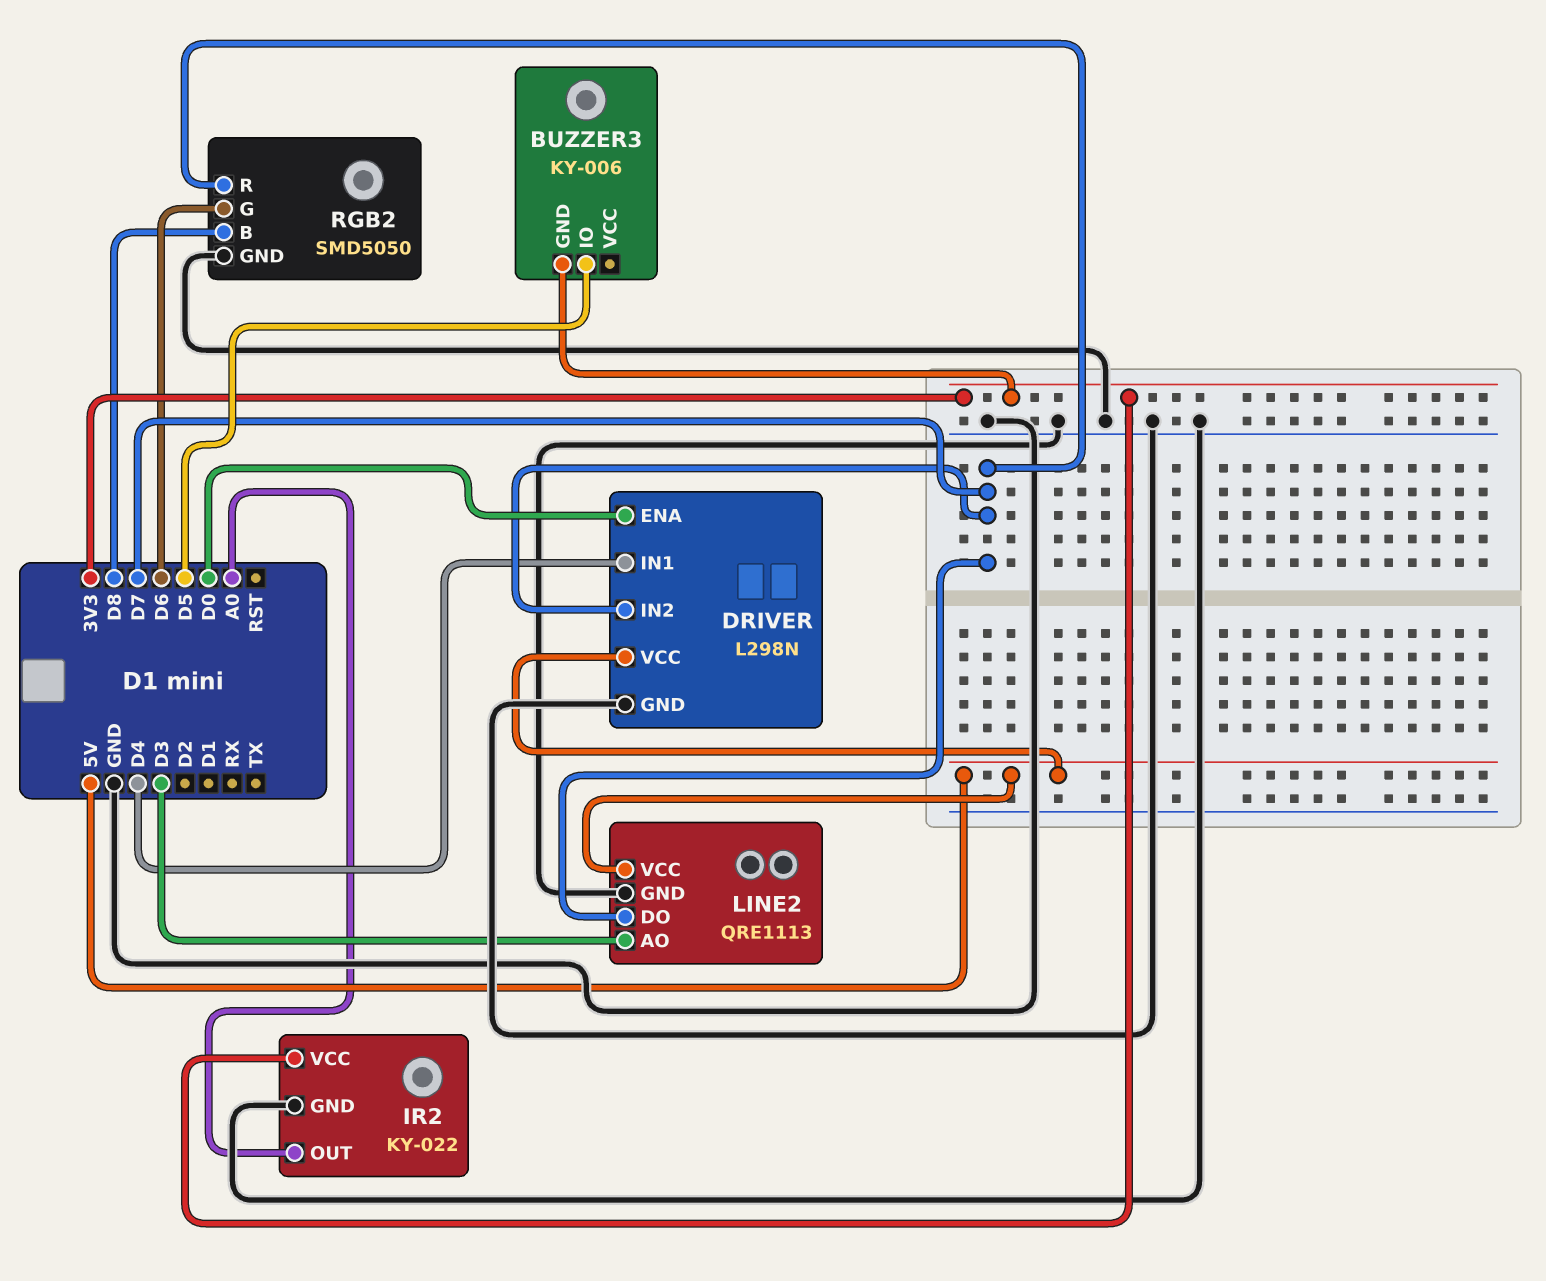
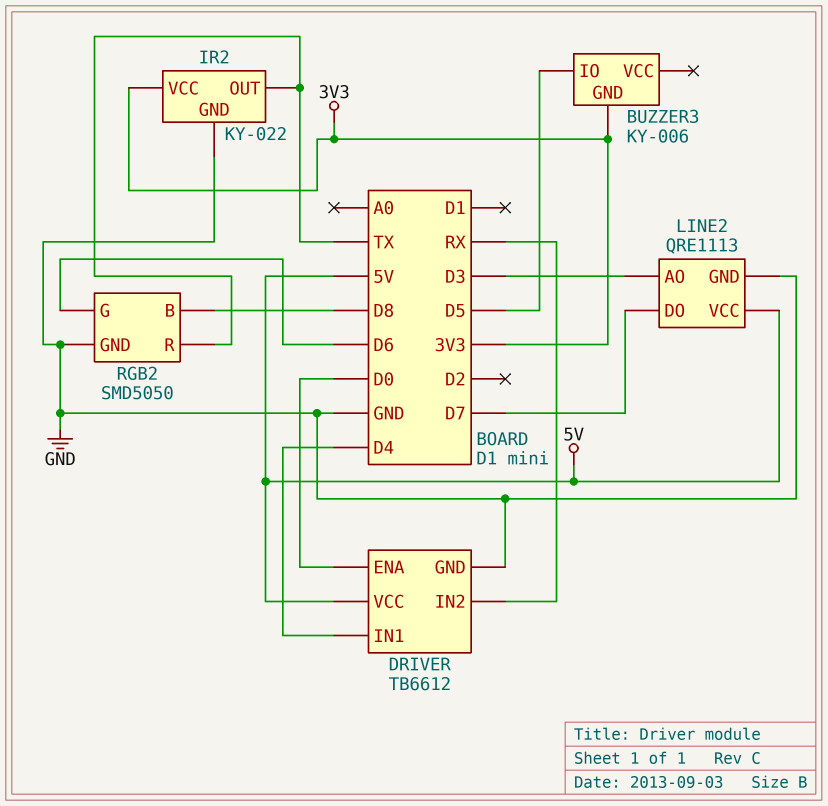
DRIVER: L298N -> TB6612
DRIVER pin IN2: D7 -> RX
IR2 pin OUT: A0 -> TX
RGB2 pin R: D7 -> TX

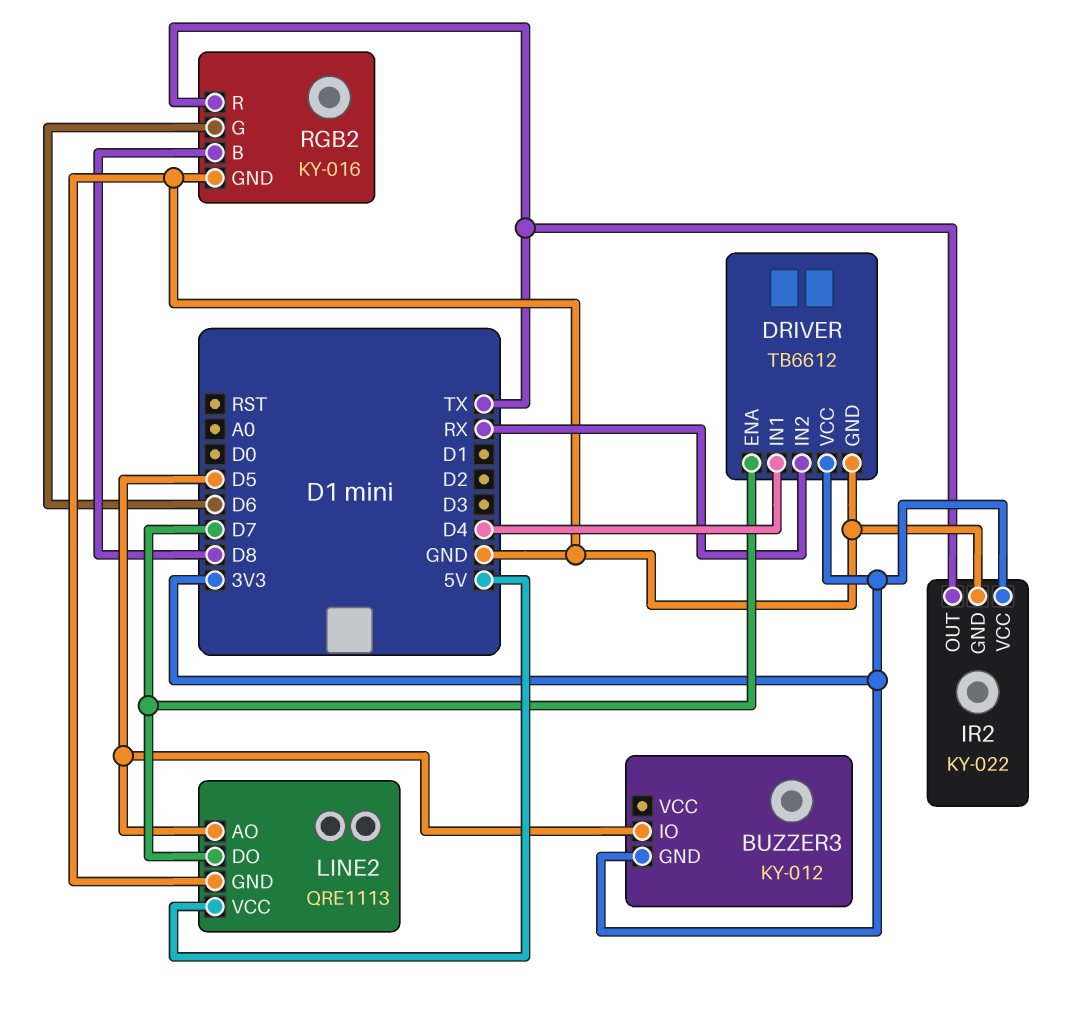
BUZZER3: KY-006 -> KY-012
DRIVER pin ENA: D0 -> D7
DRIVER pin VCC: 5V -> 3V3
LINE2 pin AO: D3 -> D5
RGB2: SMD5050 -> KY-016

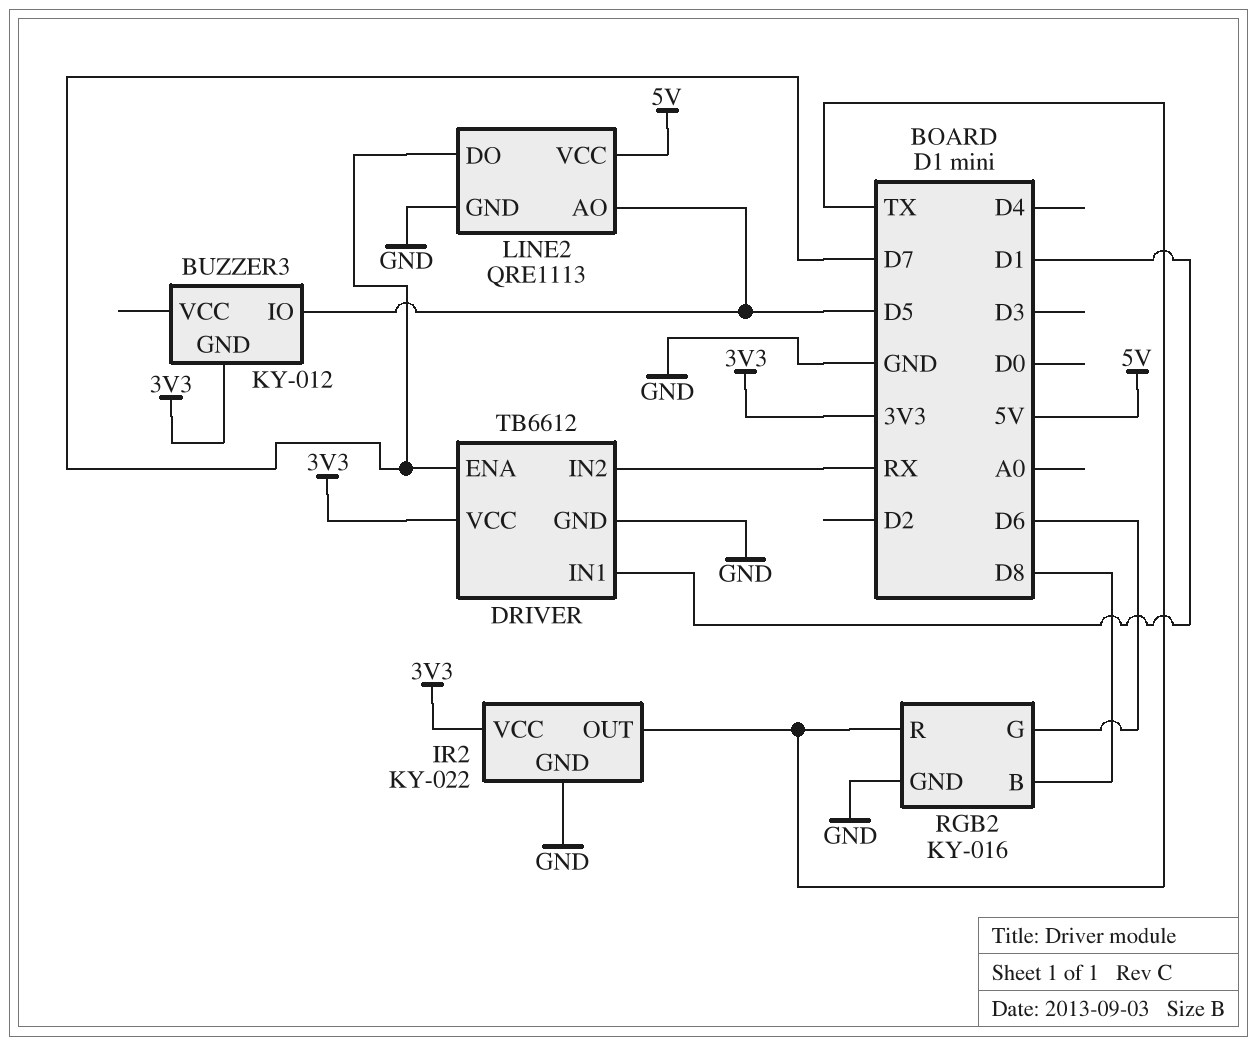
DRIVER pin IN1: D4 -> D1

